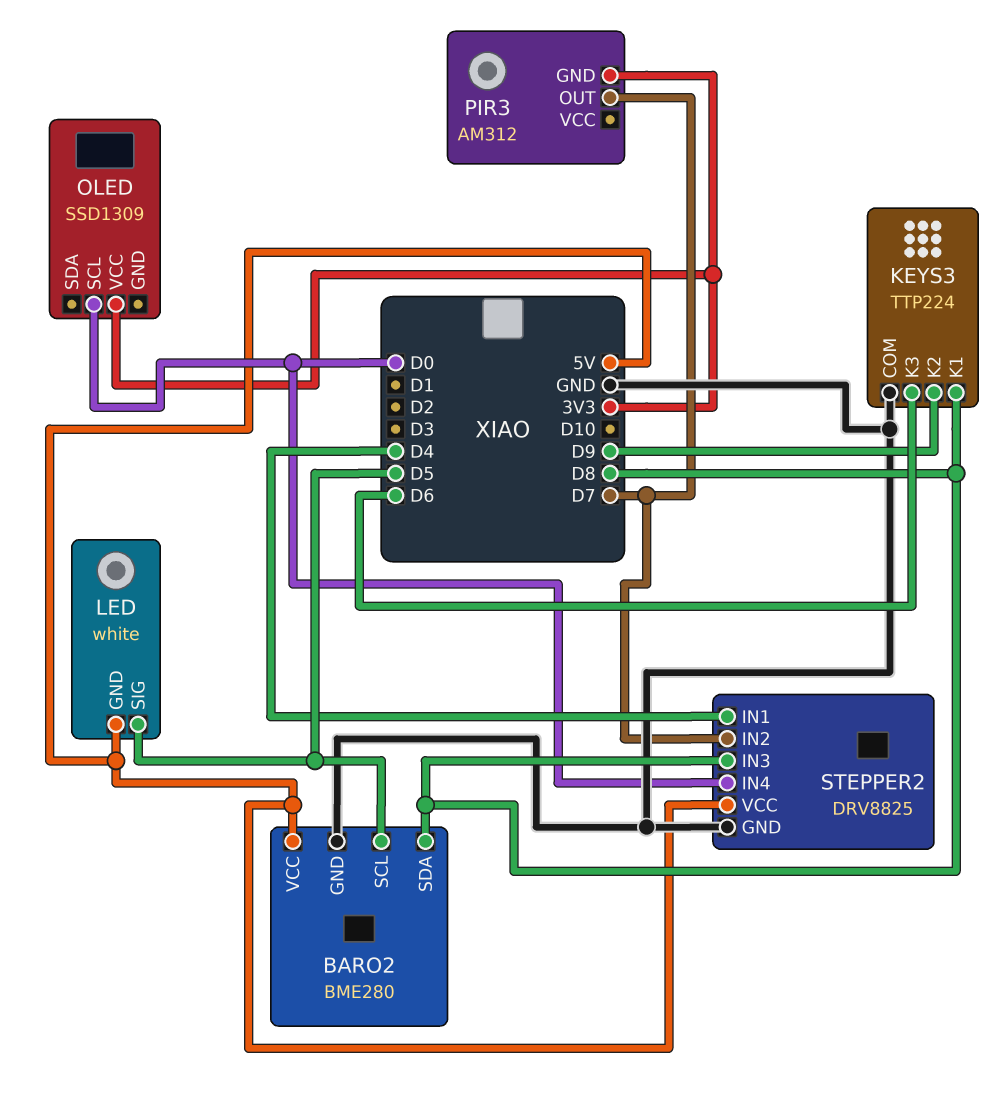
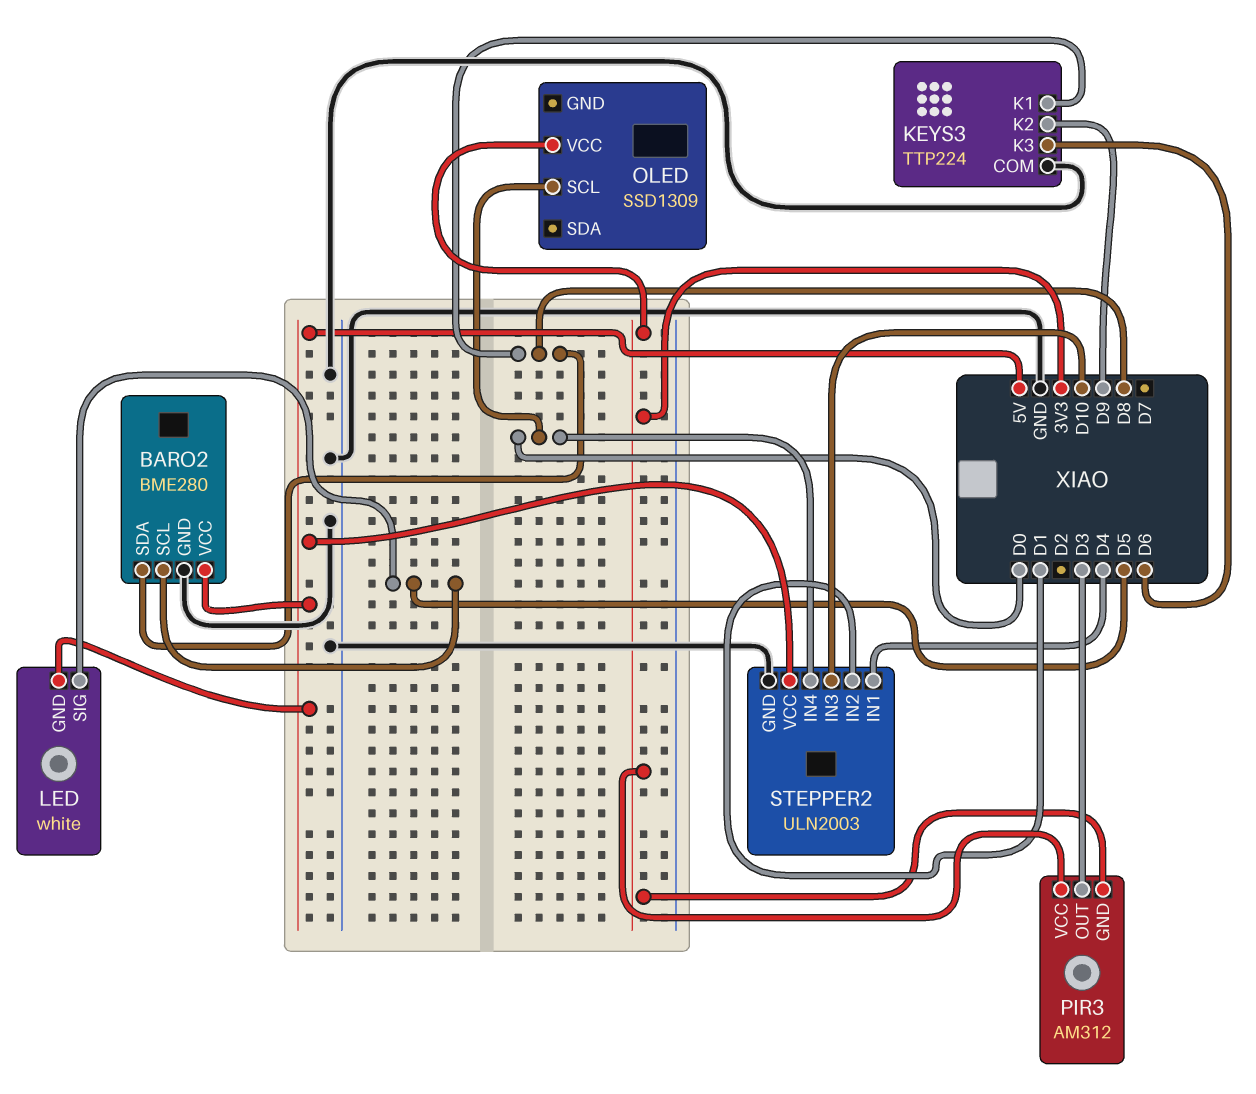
PIR3 pin OUT: D7 -> D3
PIR3 pin VCC: none -> 3V3
STEPPER2: DRV8825 -> ULN2003
STEPPER2 pin IN2: D7 -> D1
STEPPER2 pin IN3: D8 -> D10

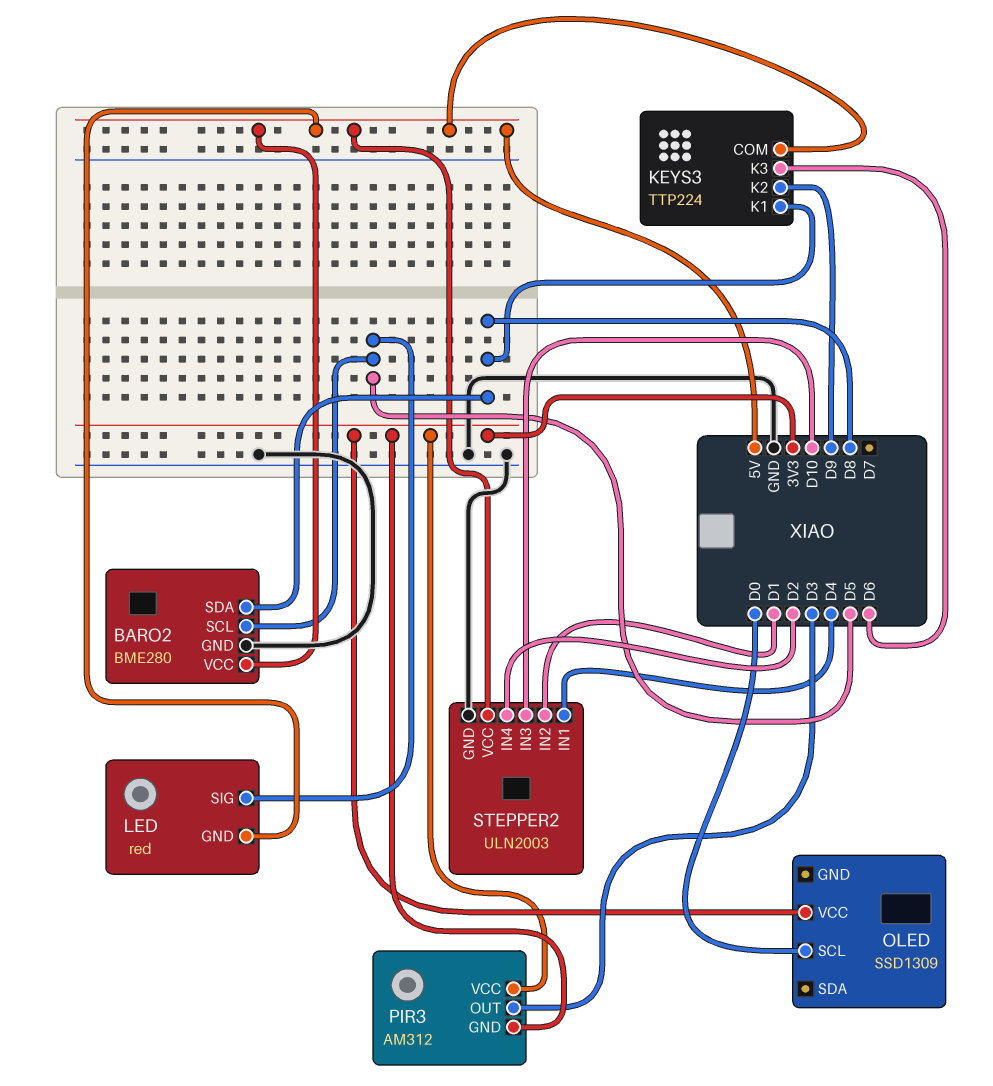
KEYS3 pin COM: GND -> 5V
LED: white -> red
STEPPER2 pin IN4: D0 -> D2

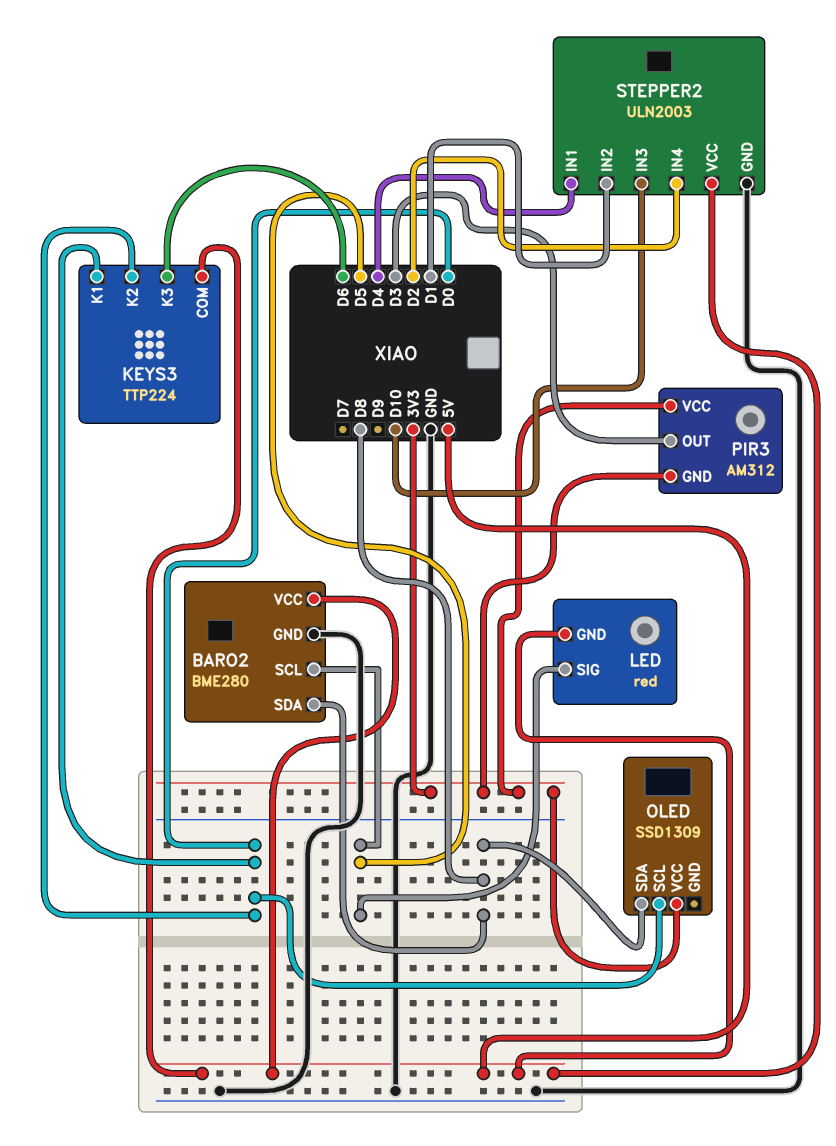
KEYS3 pin K1: D8 -> D0
KEYS3 pin K2: D9 -> D0
OLED pin SDA: none -> D8

